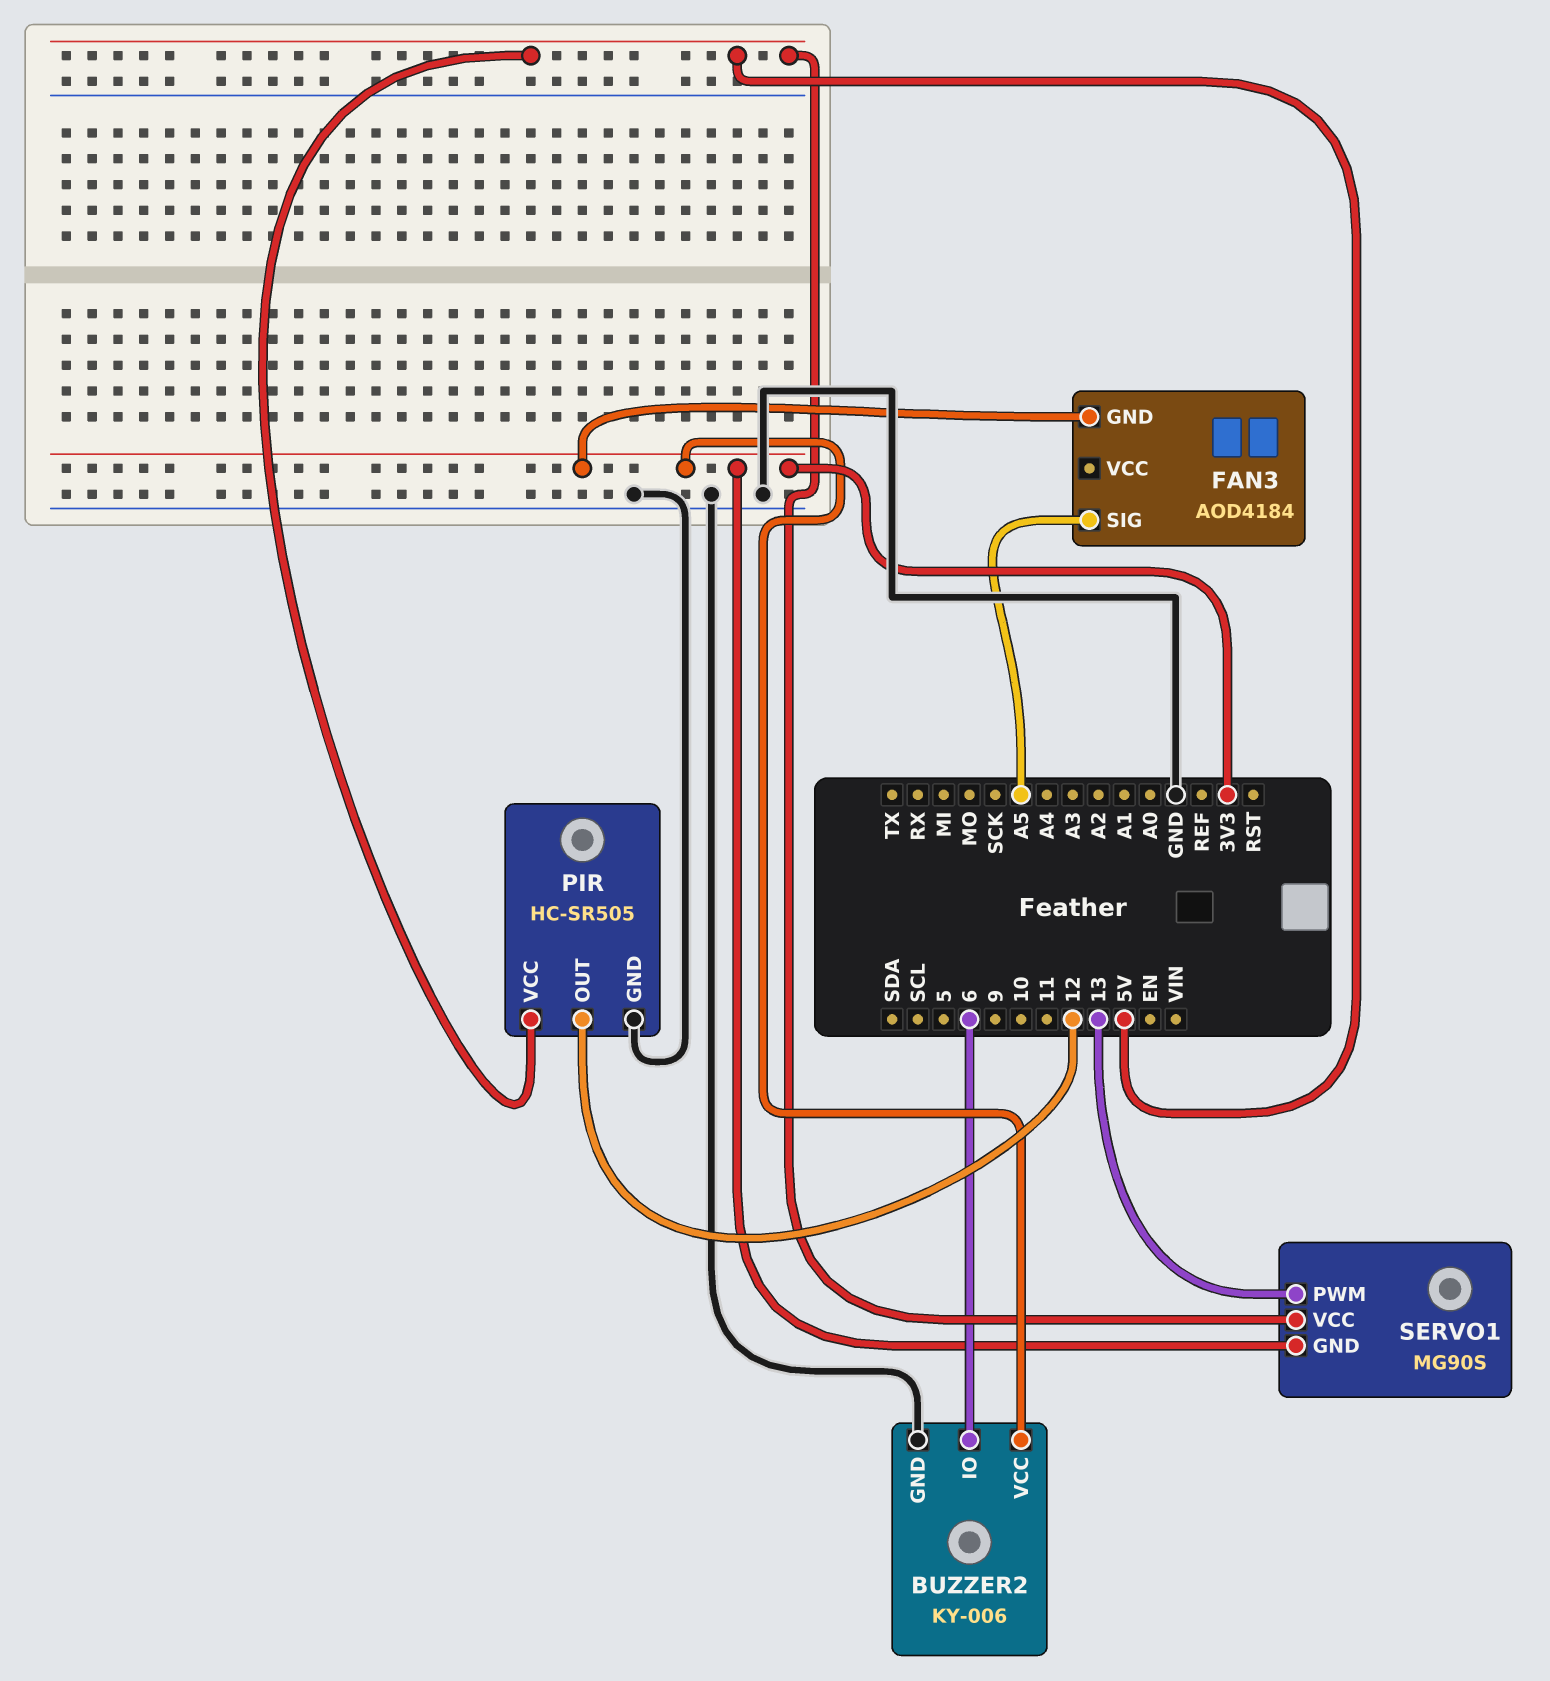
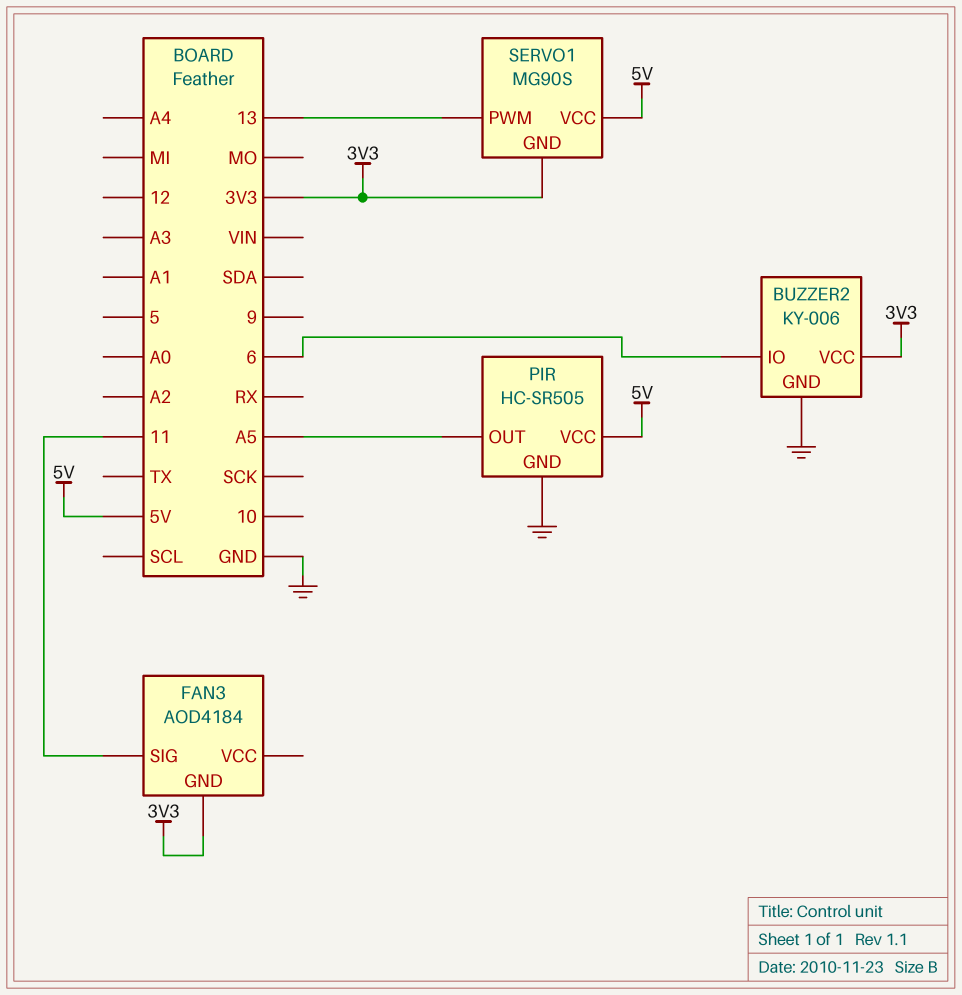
FAN3 pin SIG: A5 -> 11
PIR pin OUT: 12 -> A5

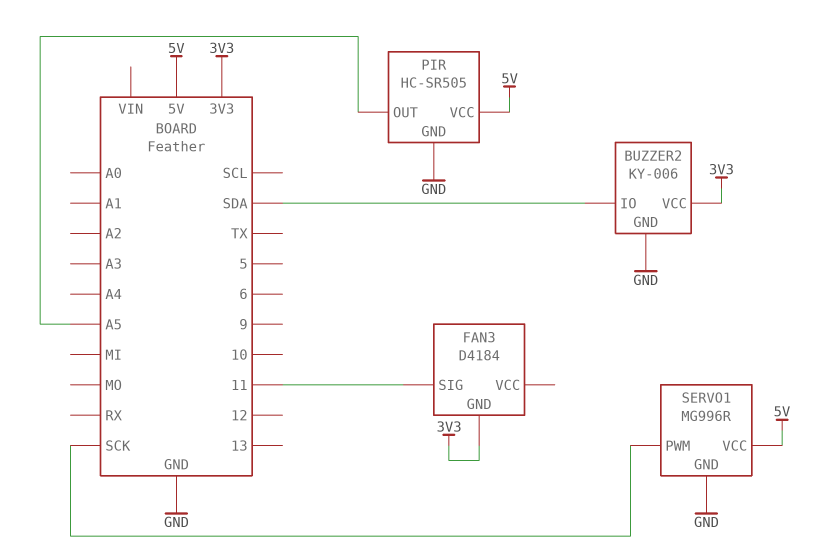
BUZZER2 pin IO: 6 -> SDA
FAN3: AOD4184 -> D4184
SERVO1: MG90S -> MG996R
SERVO1 pin GND: 3V3 -> GND
SERVO1 pin PWM: 13 -> SCK

